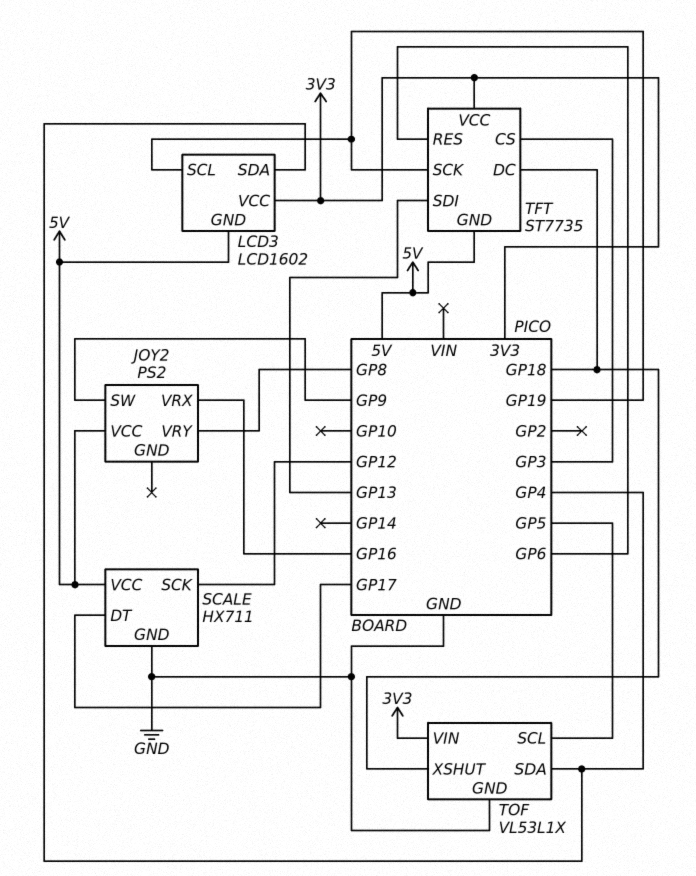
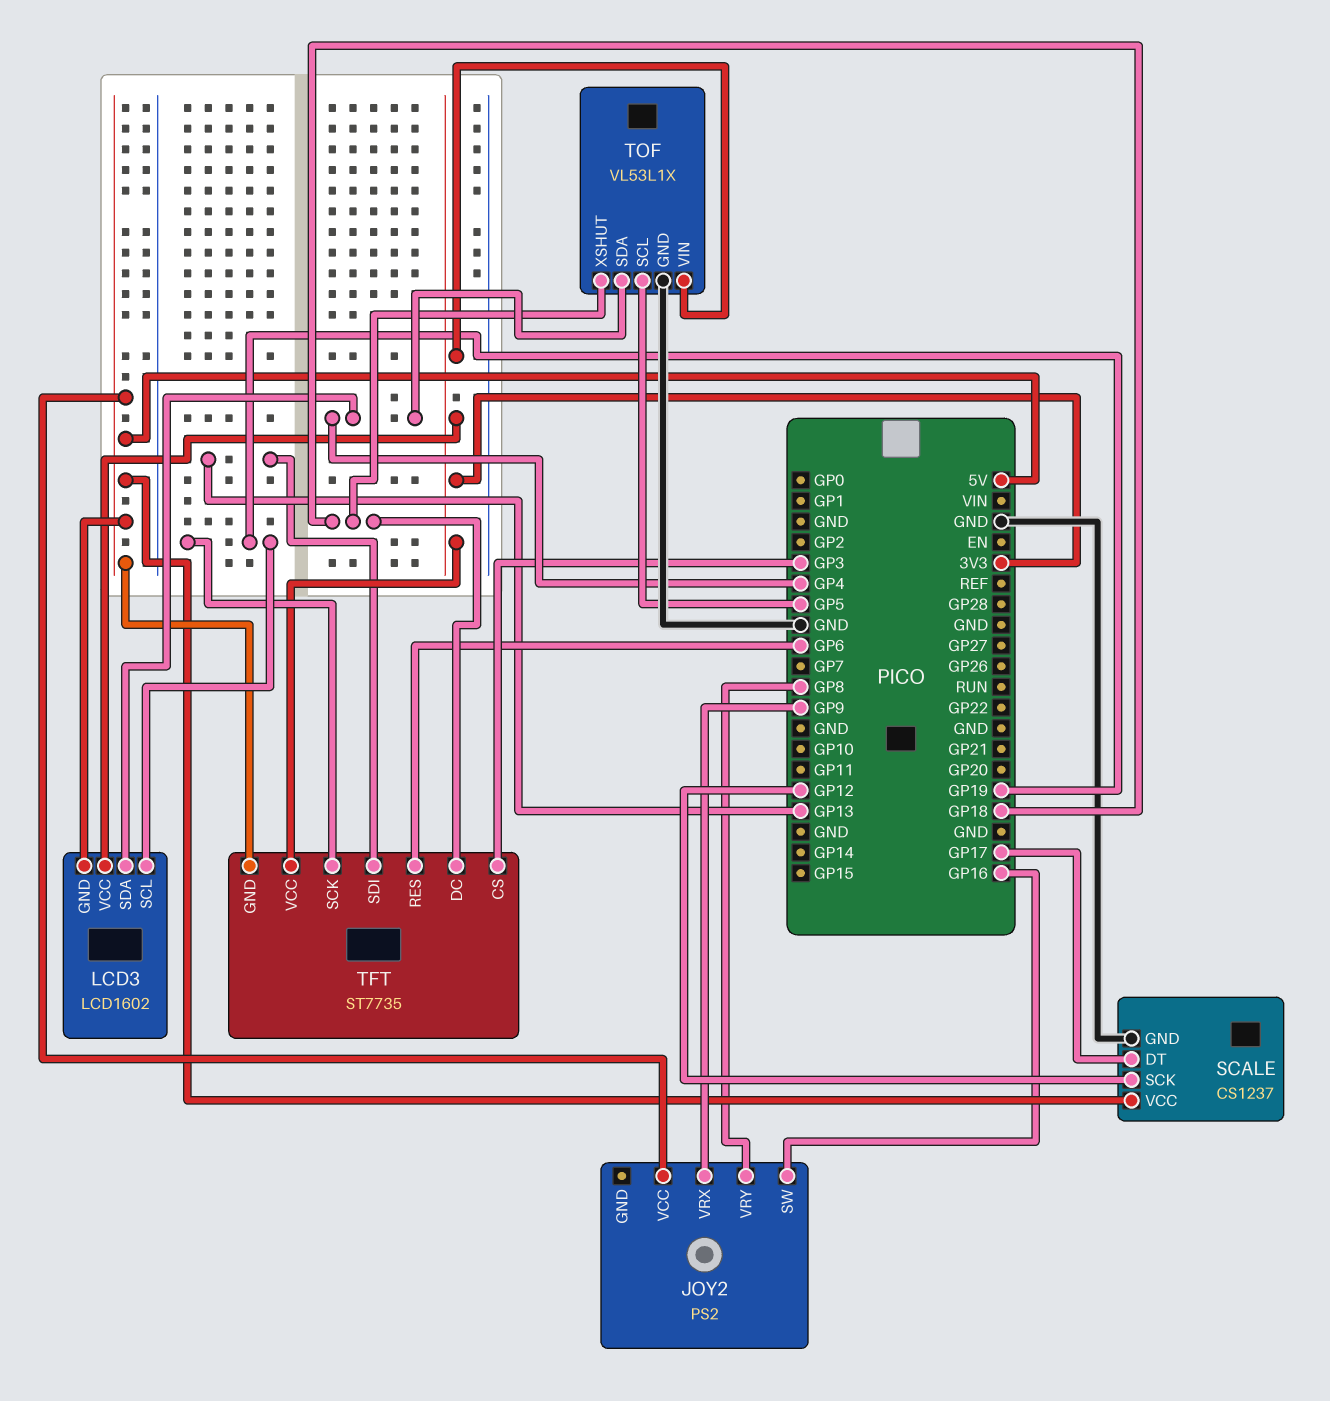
JOY2 pin SW: GP9 -> GP16
JOY2 pin VRX: GP16 -> GP9
SCALE: HX711 -> CS1237

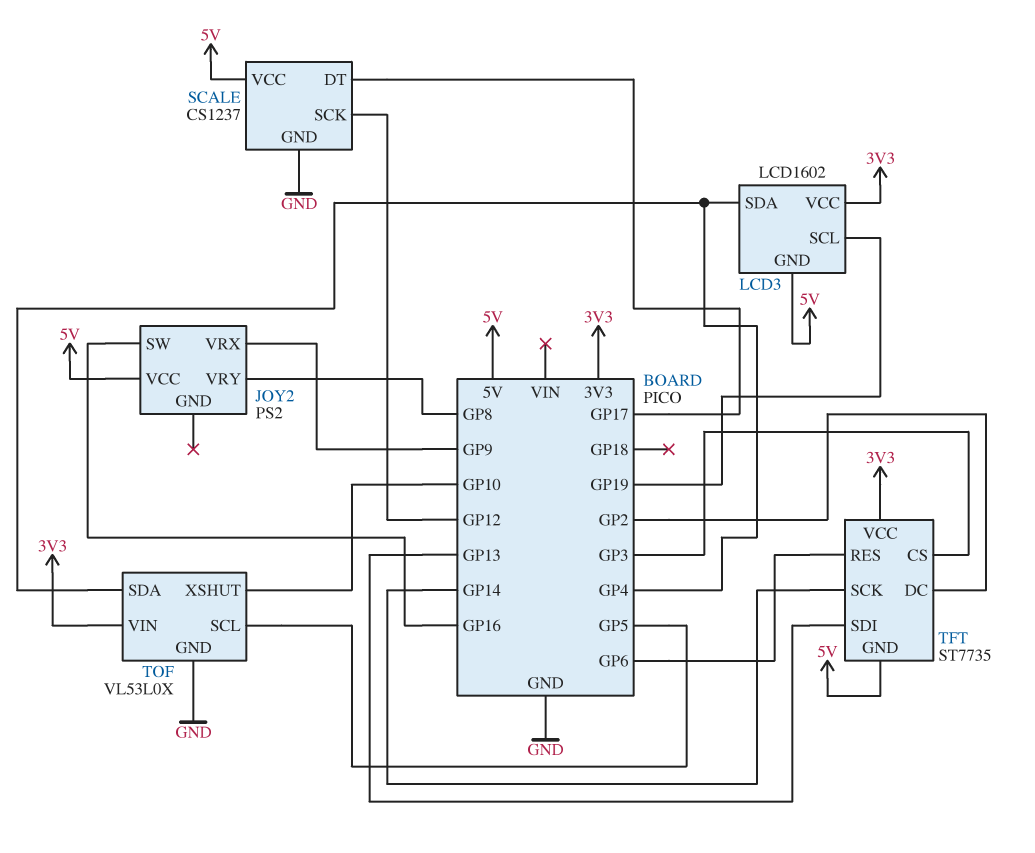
TFT pin DC: GP18 -> GP2
TFT pin SCK: GP19 -> GP14
TOF: VL53L1X -> VL53L0X
TOF pin XSHUT: GP18 -> GP10

